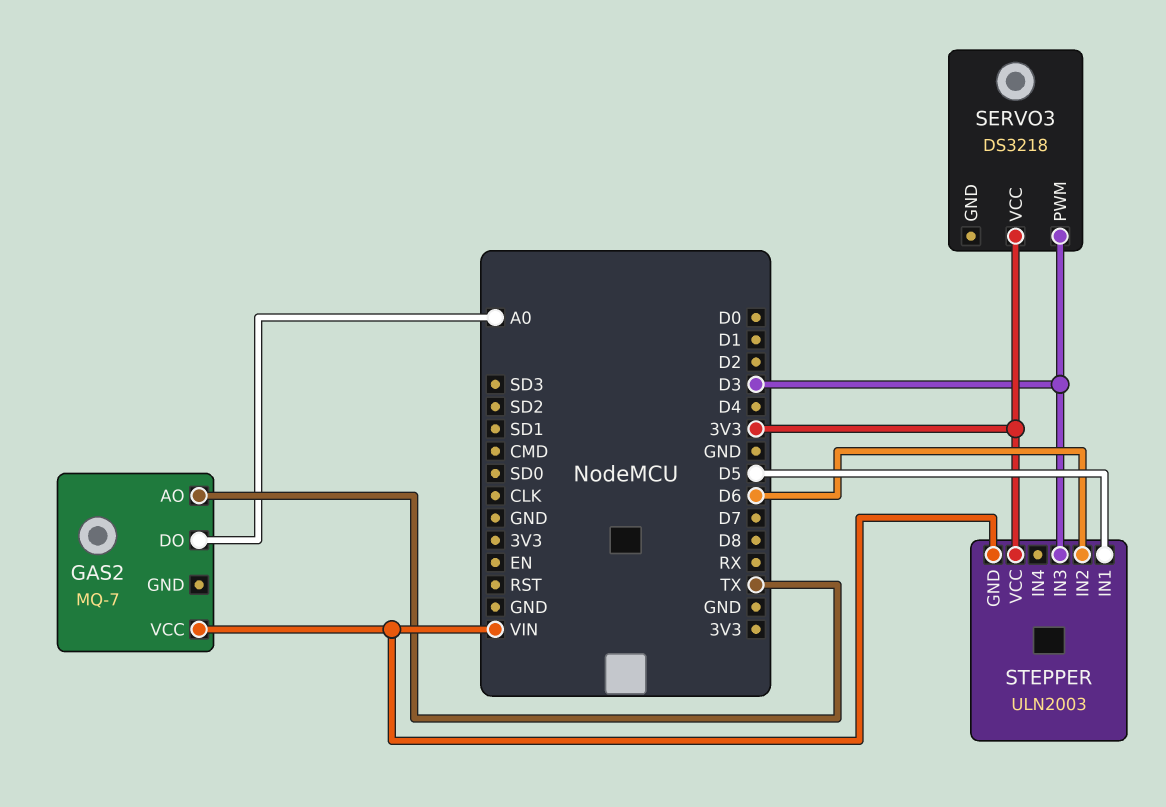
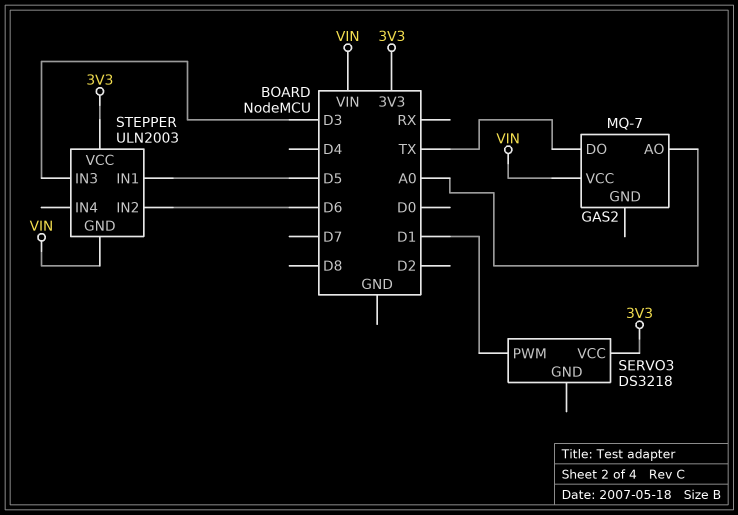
GAS2 pin AO: TX -> A0
GAS2 pin DO: A0 -> TX
SERVO3 pin PWM: D3 -> D1

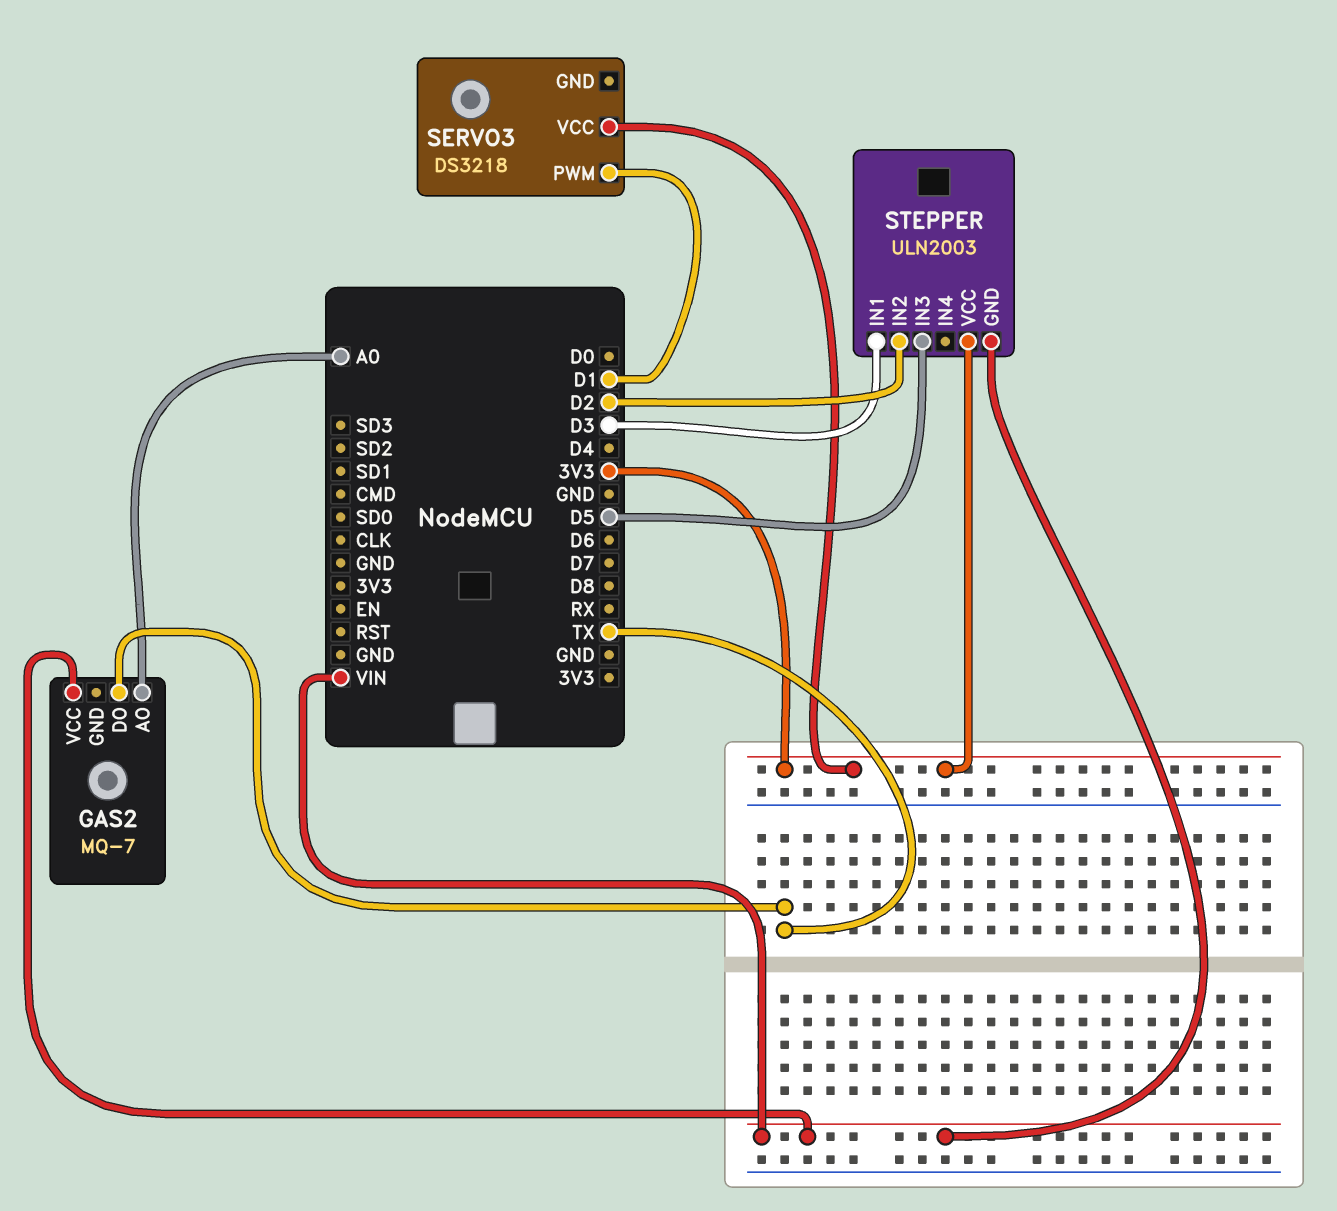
STEPPER pin IN1: D5 -> D3
STEPPER pin IN2: D6 -> D2
STEPPER pin IN3: D3 -> D5

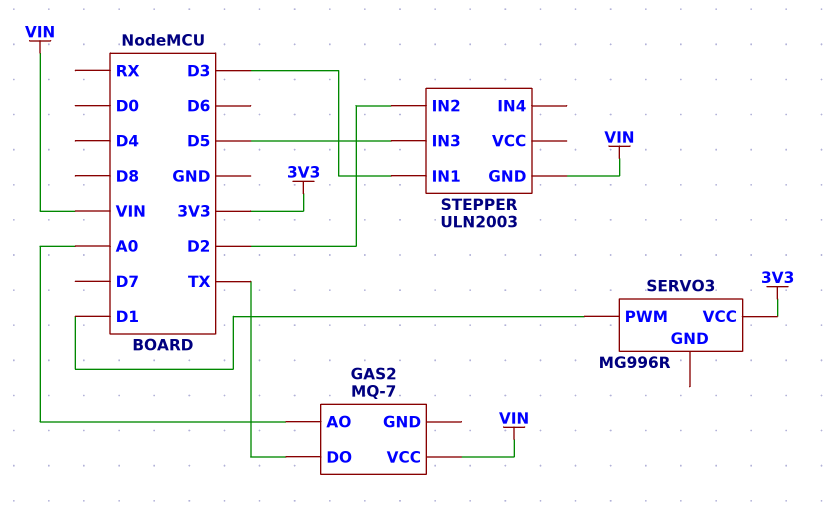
SERVO3: DS3218 -> MG996R
STEPPER pin VCC: 3V3 -> none

